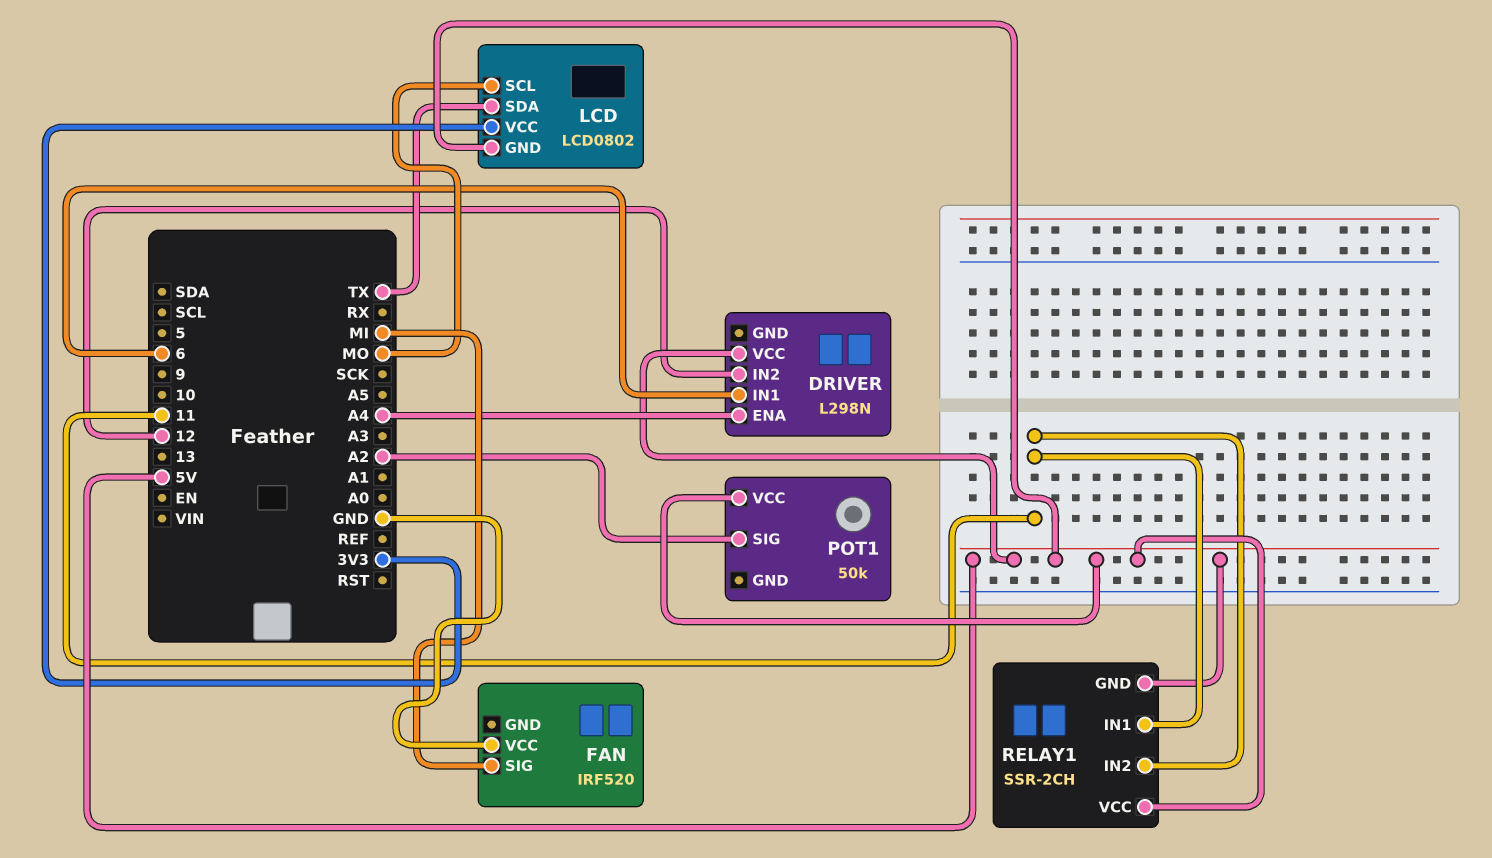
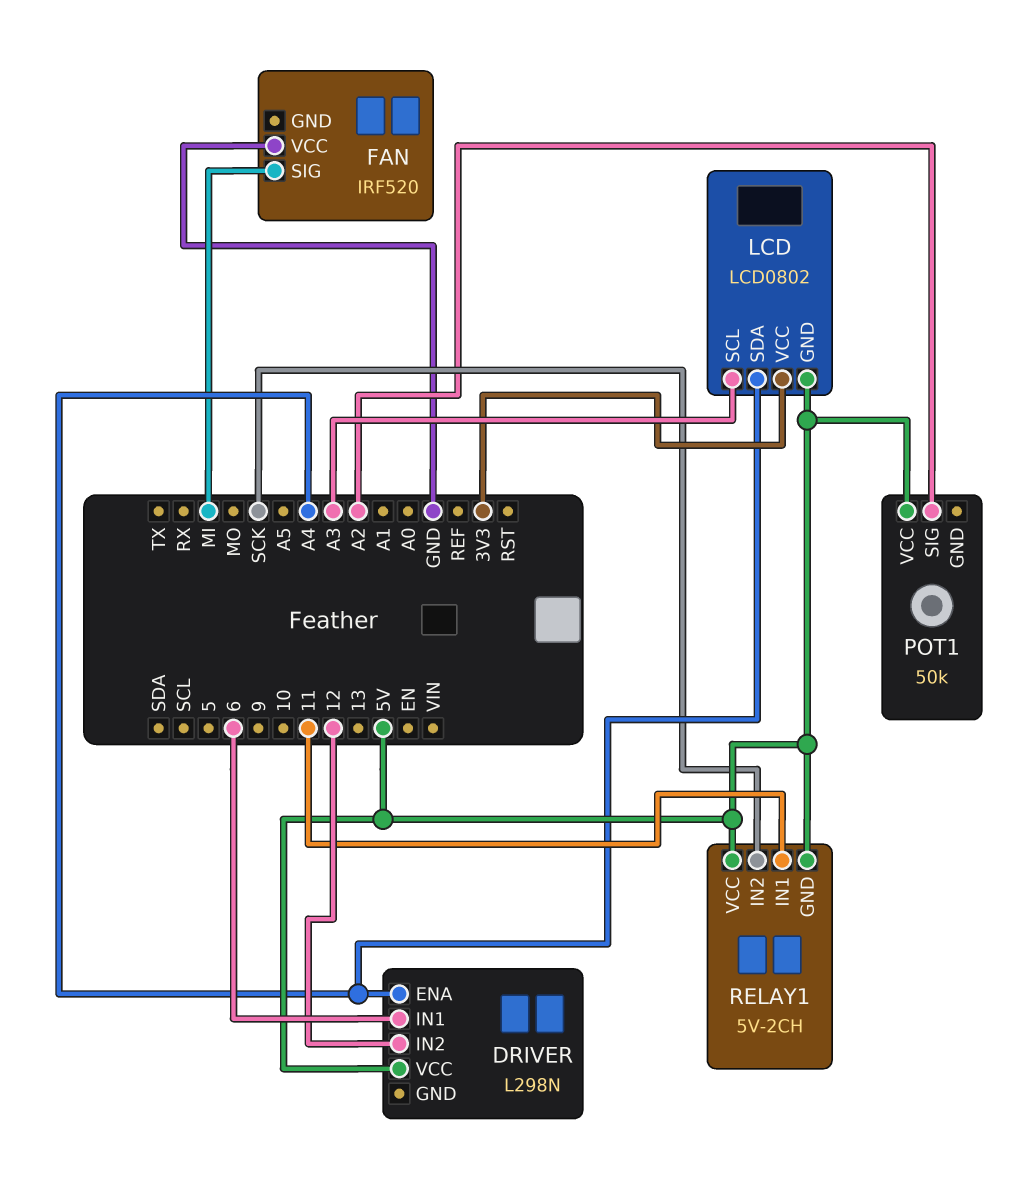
LCD pin SCL: MO -> A3
LCD pin SDA: TX -> A4
RELAY1: SSR-2CH -> 5V-2CH
RELAY1 pin IN2: 11 -> SCK

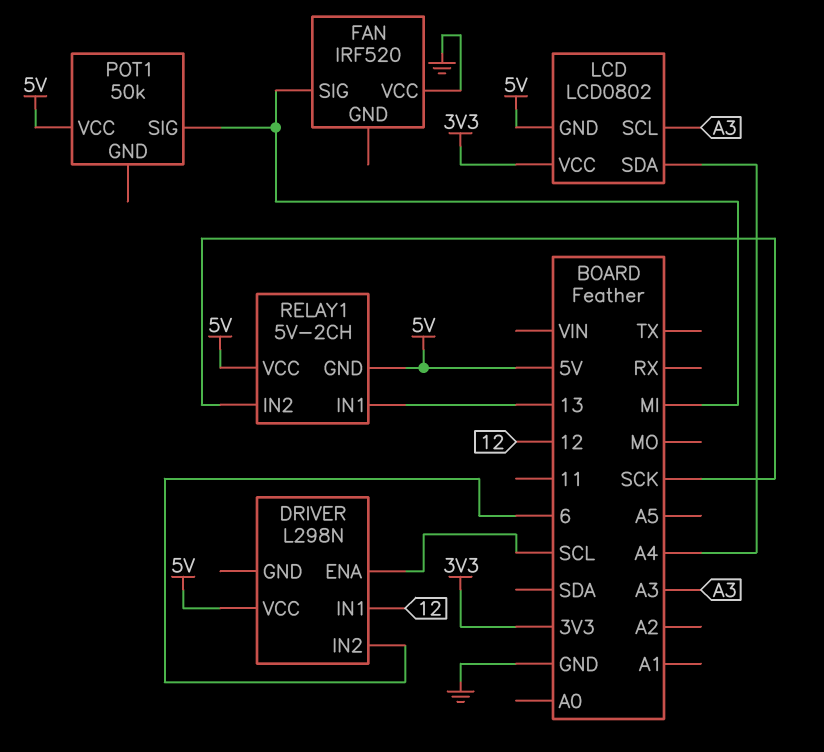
DRIVER pin ENA: A4 -> SCL
DRIVER pin IN1: 6 -> 12
DRIVER pin IN2: 12 -> 6
POT1 pin SIG: A2 -> MI
RELAY1 pin IN1: 11 -> 13

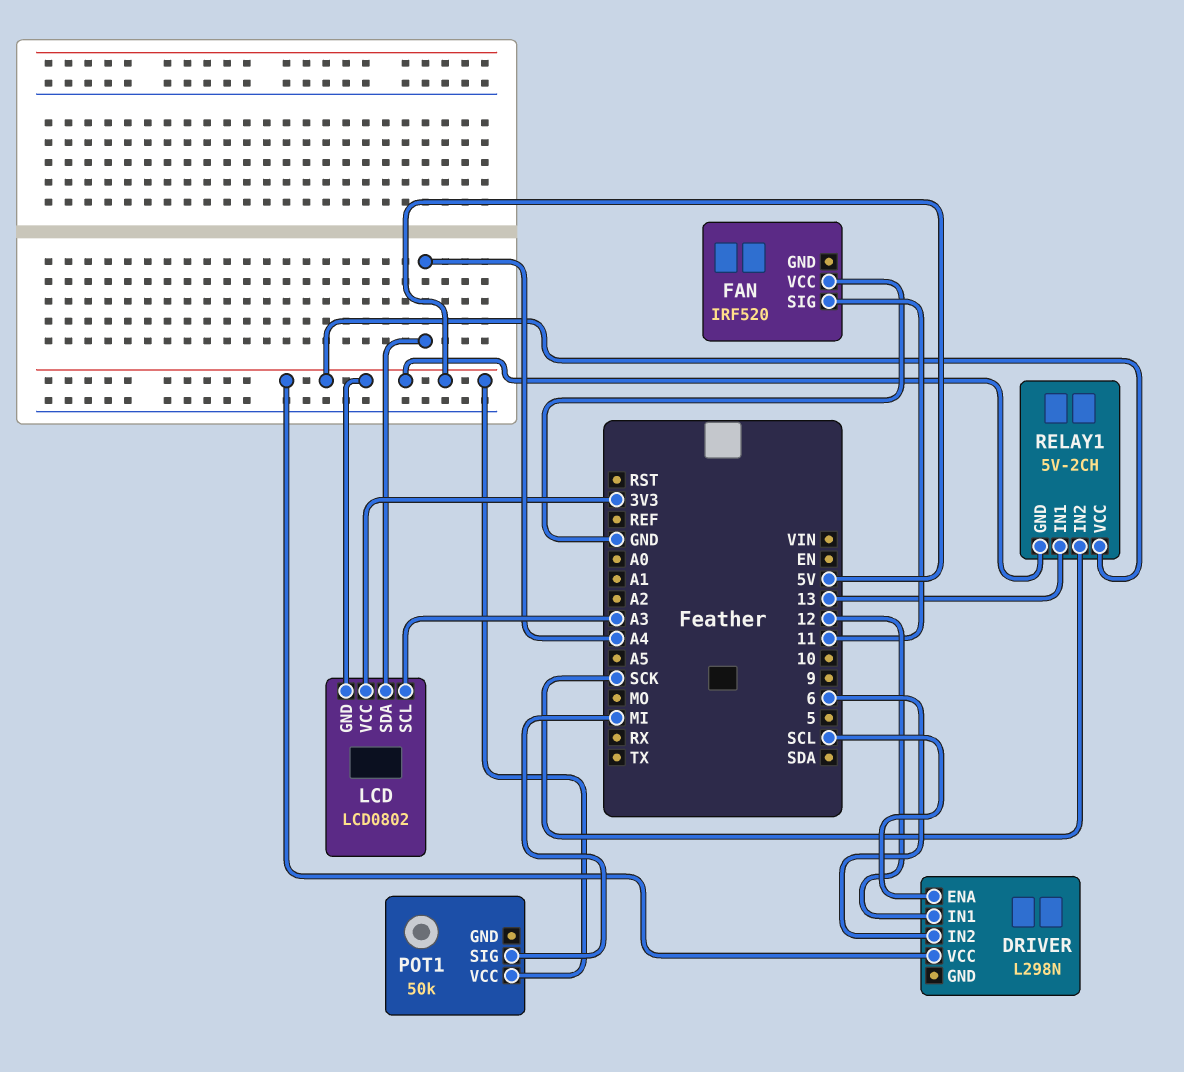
FAN pin SIG: MI -> 11

